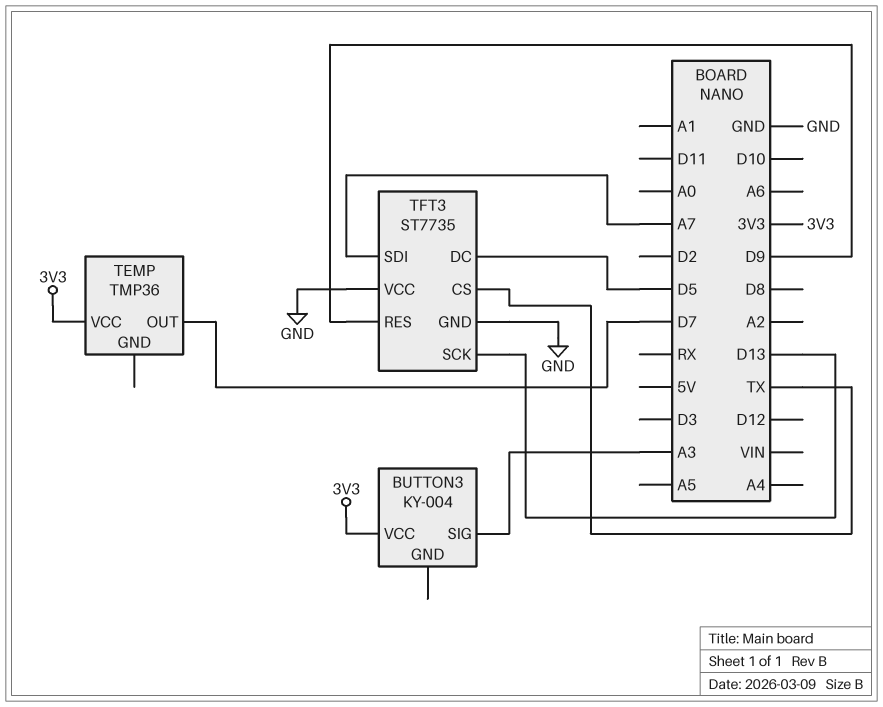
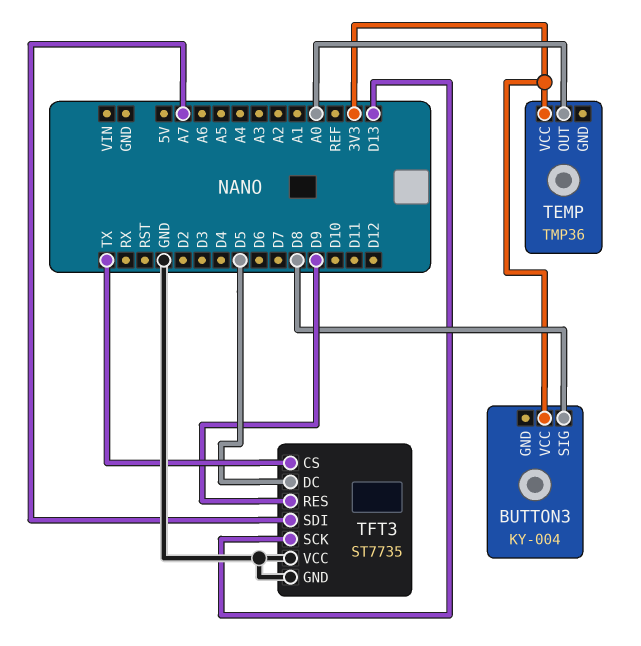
BUTTON3 pin SIG: A3 -> D8
TEMP pin OUT: D7 -> A0

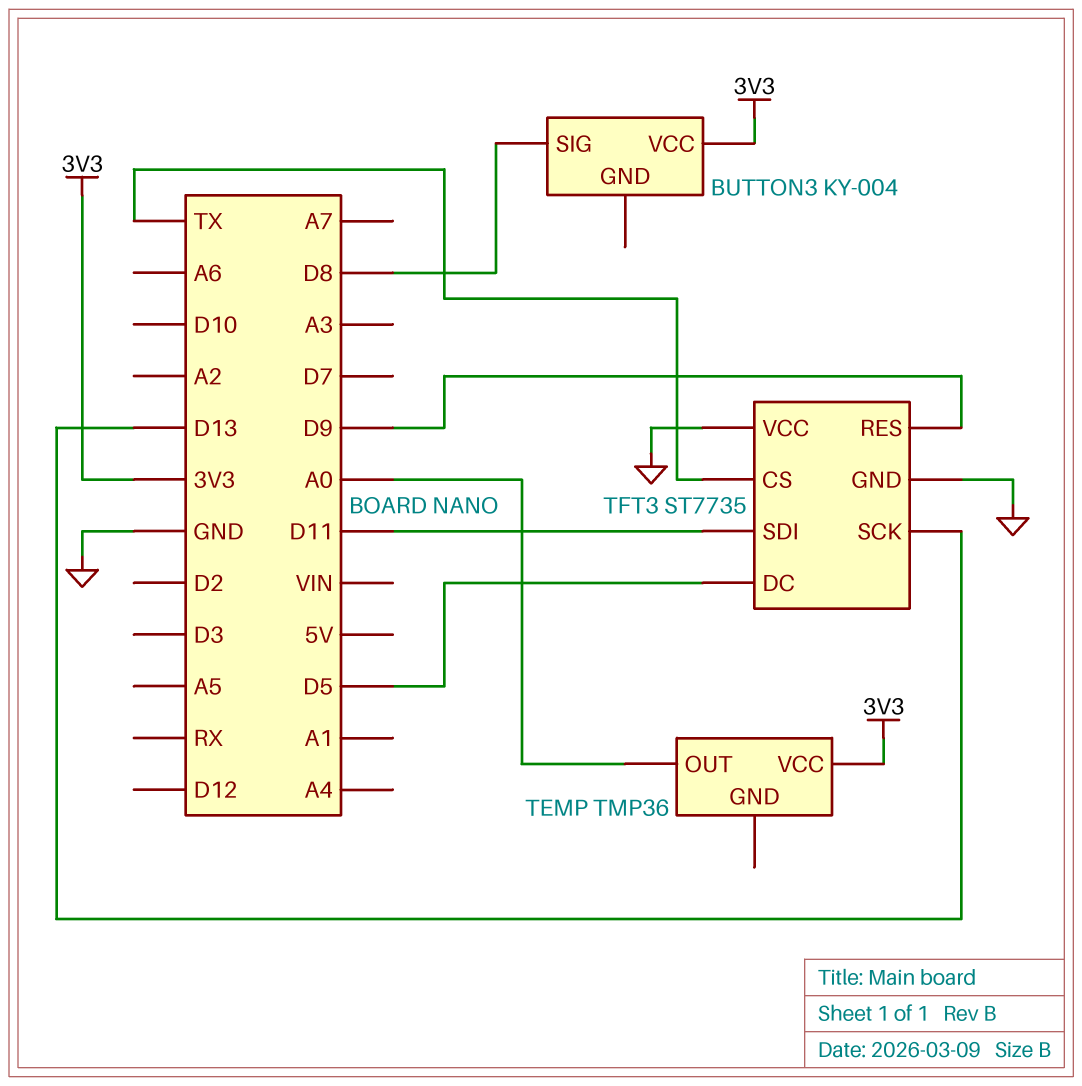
TFT3 pin SDI: A7 -> D11

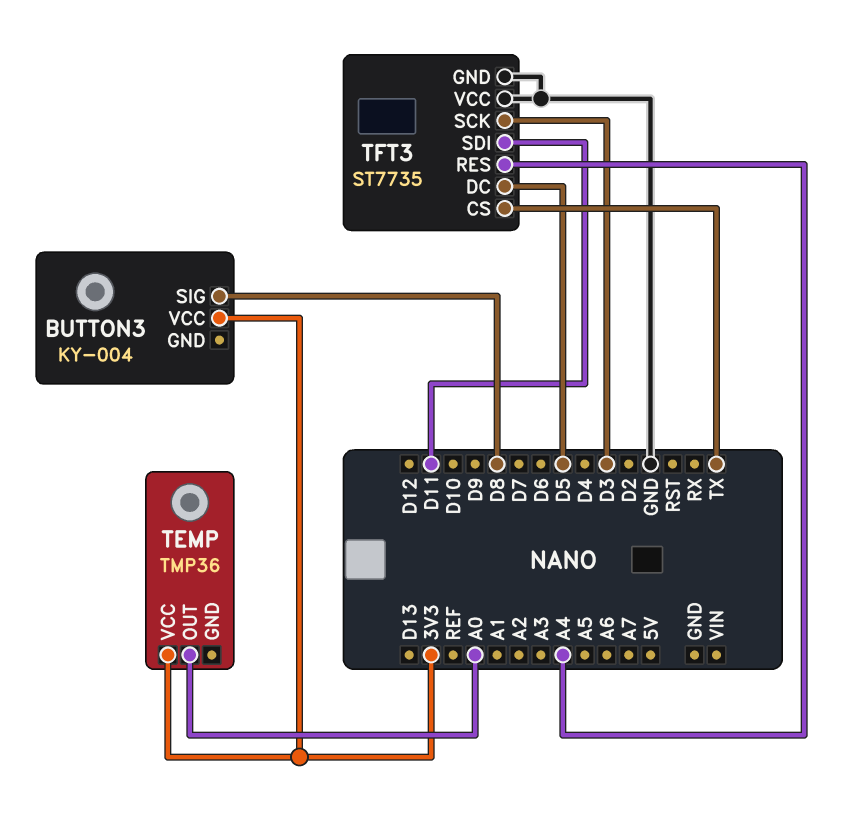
TFT3 pin RES: D9 -> A4
TFT3 pin SCK: D13 -> D3

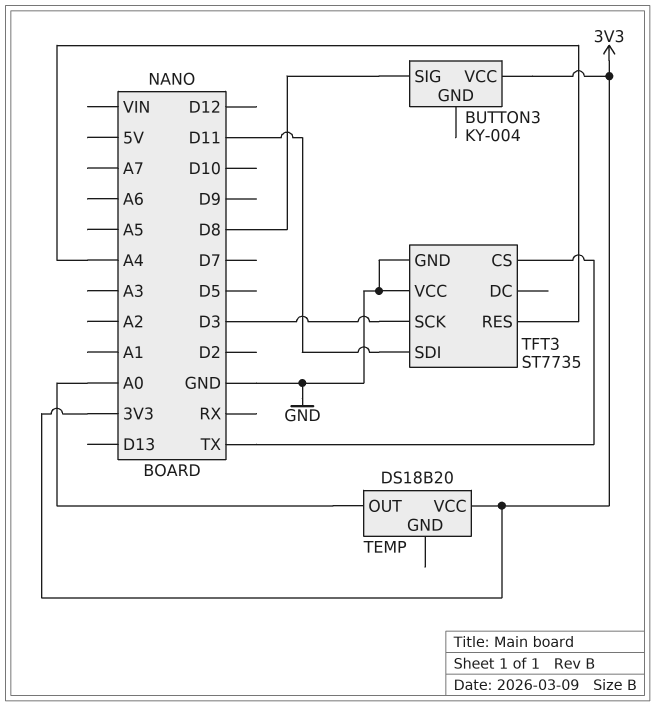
TEMP: TMP36 -> DS18B20
TFT3 pin DC: D5 -> none

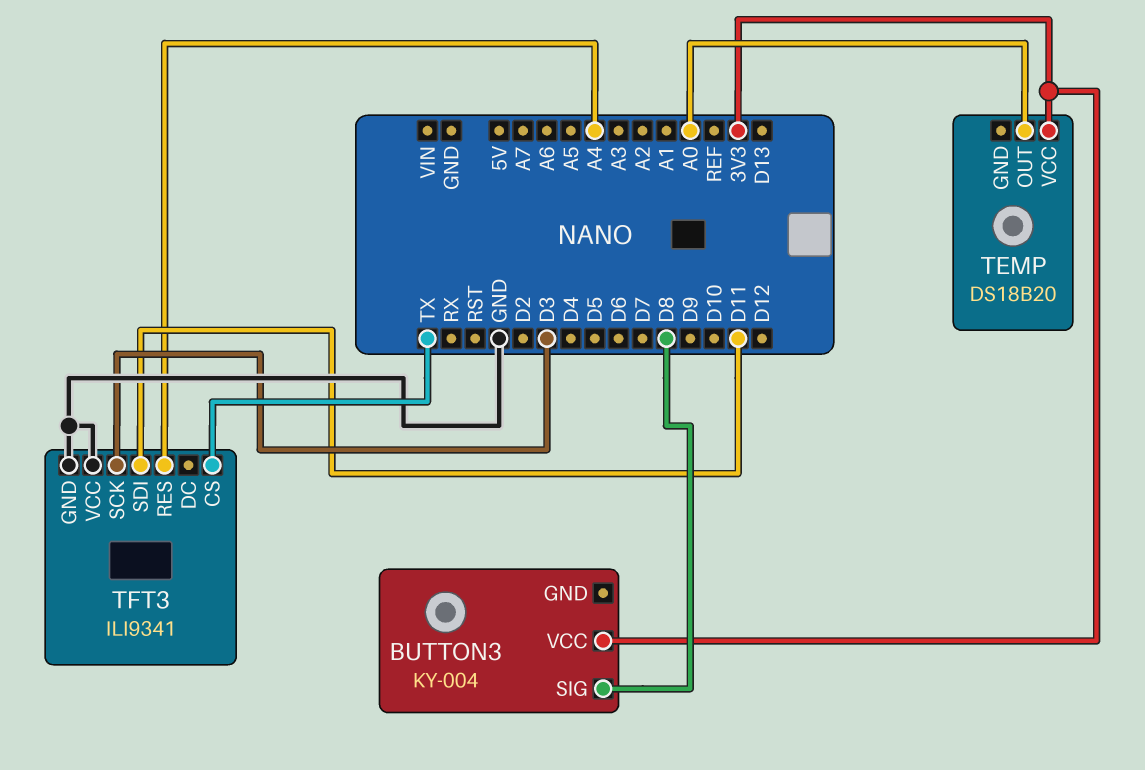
TFT3: ST7735 -> ILI9341

